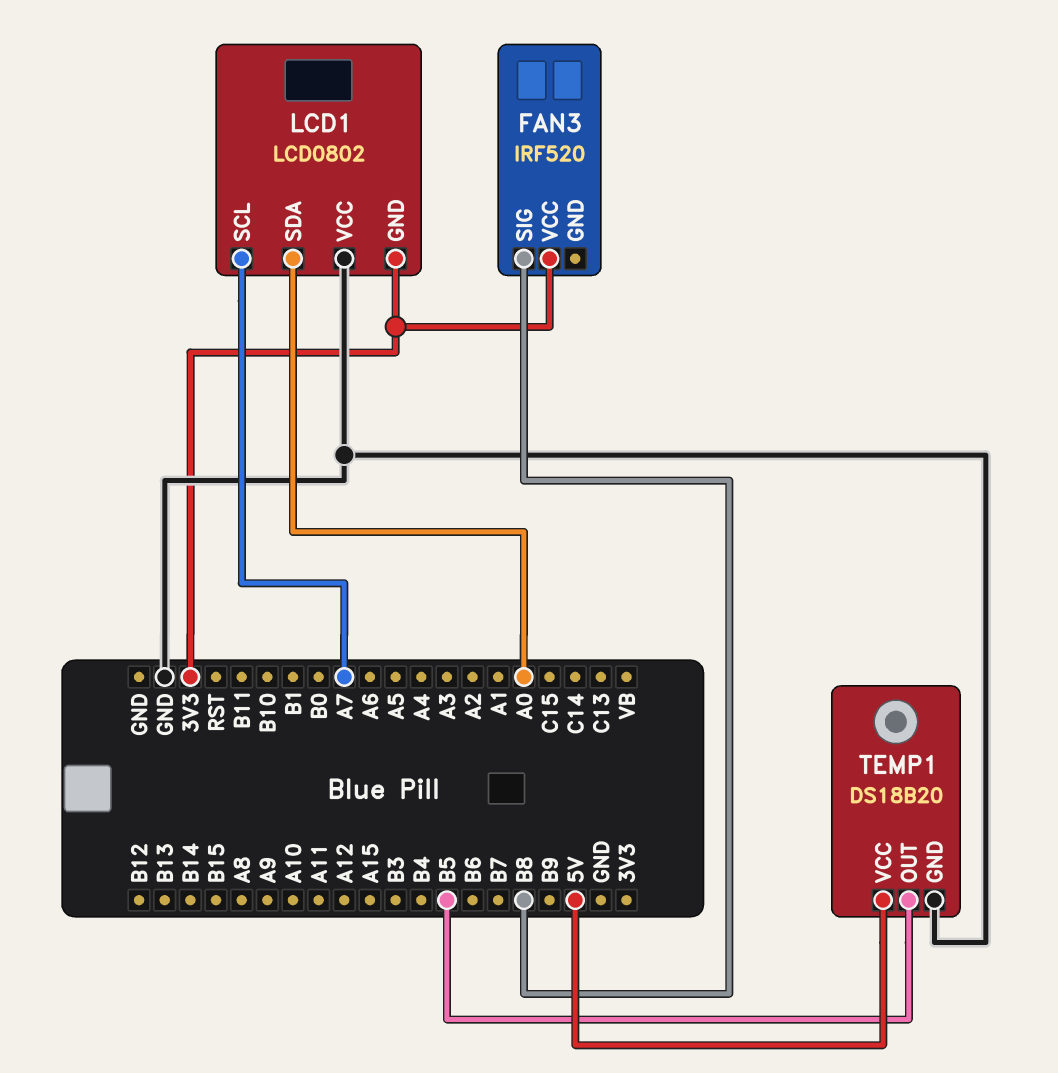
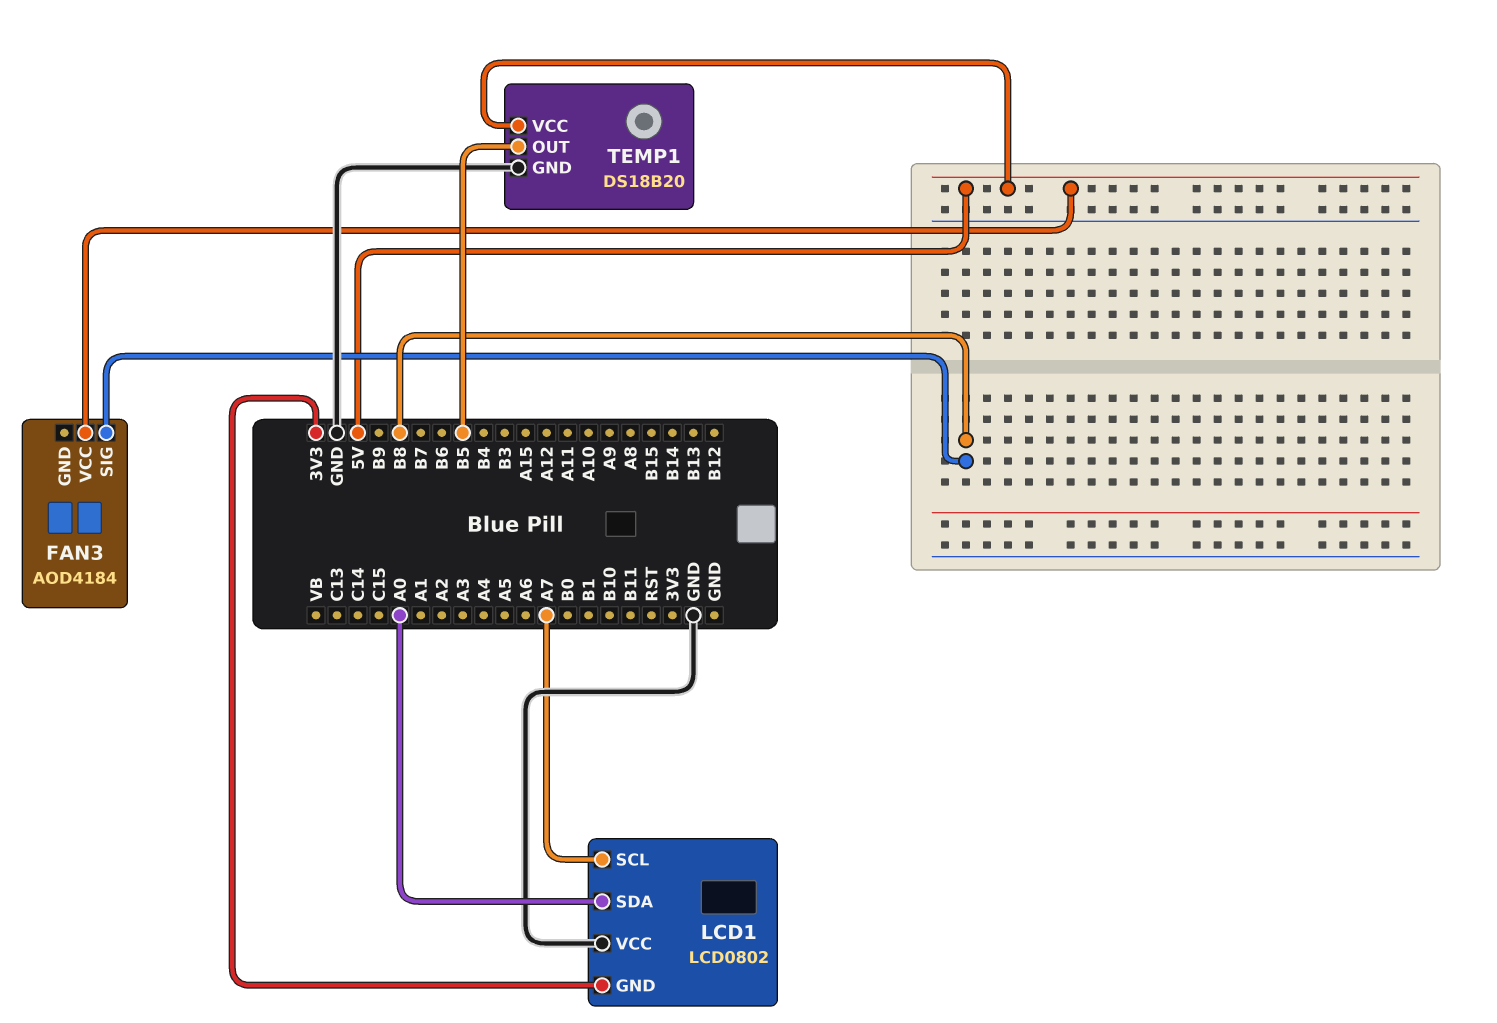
FAN3: IRF520 -> AOD4184
FAN3 pin VCC: 3V3 -> 5V

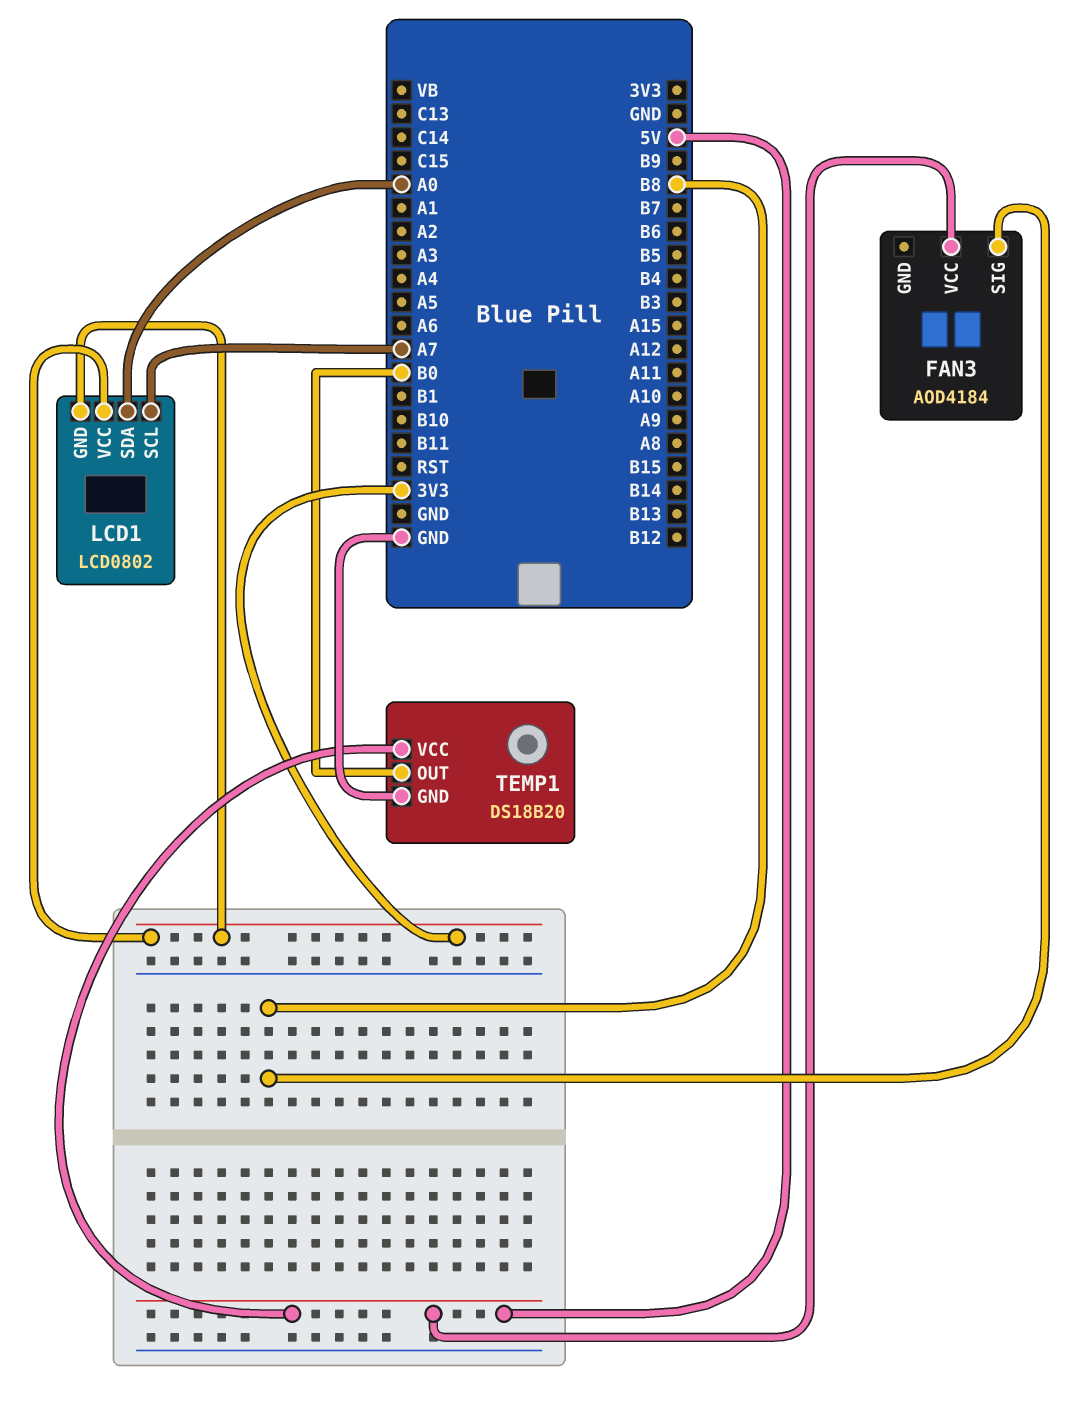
LCD1 pin VCC: GND -> 3V3
TEMP1 pin OUT: B5 -> B0

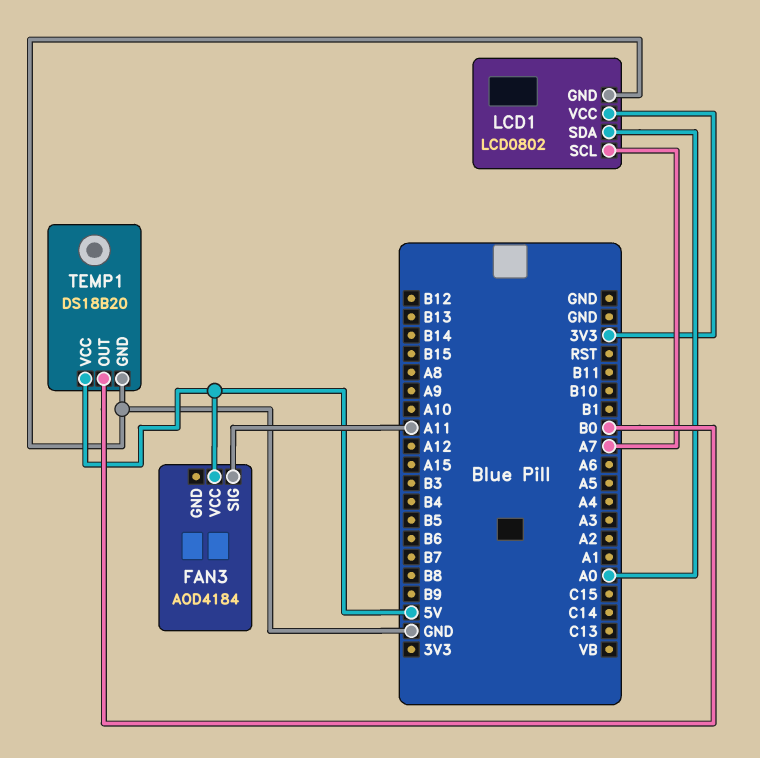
FAN3 pin SIG: B8 -> A11
LCD1 pin GND: 3V3 -> GND

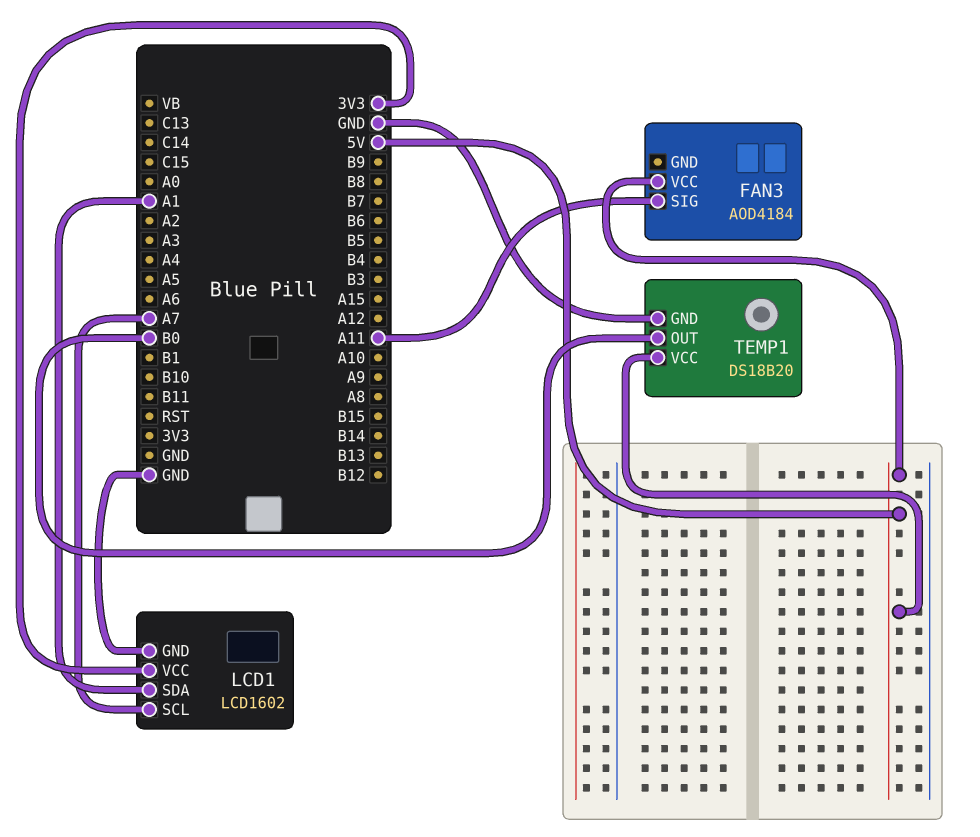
LCD1: LCD0802 -> LCD1602
LCD1 pin SDA: A0 -> A1

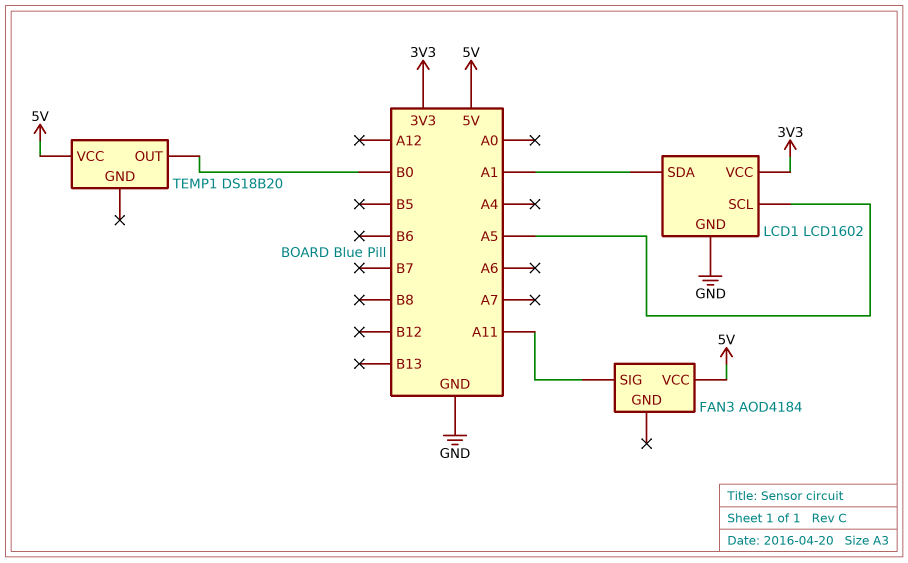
LCD1 pin SCL: A7 -> A5
TEMP1 pin GND: GND -> none

